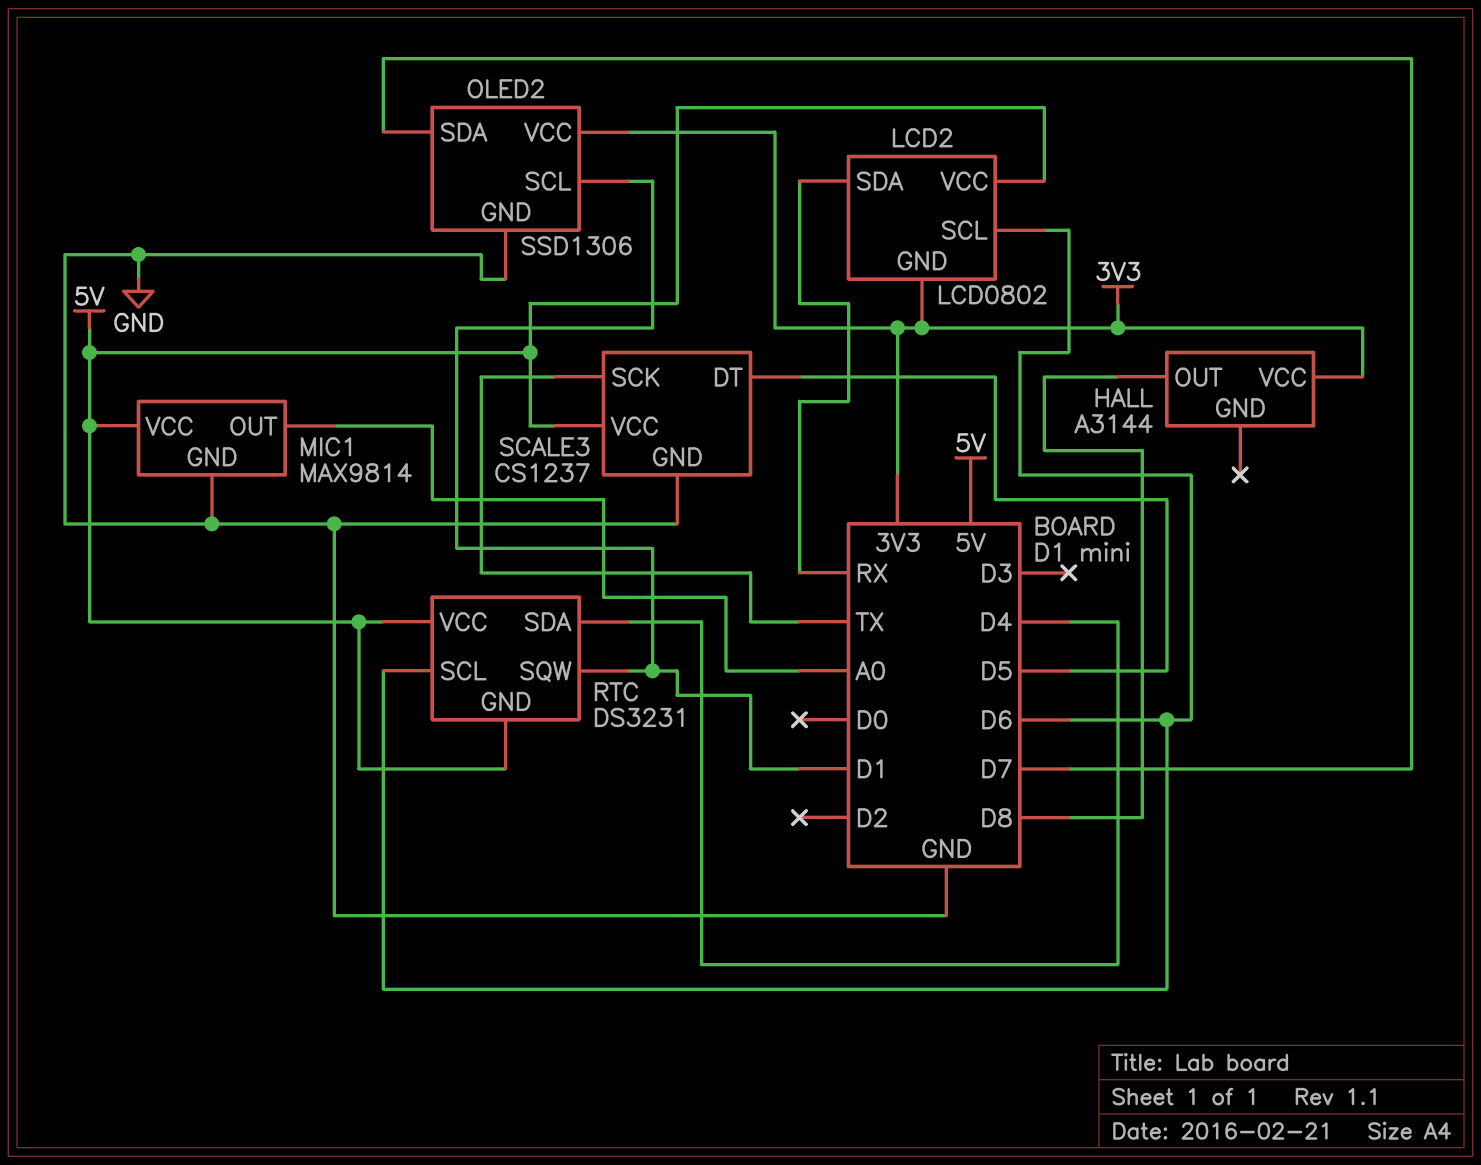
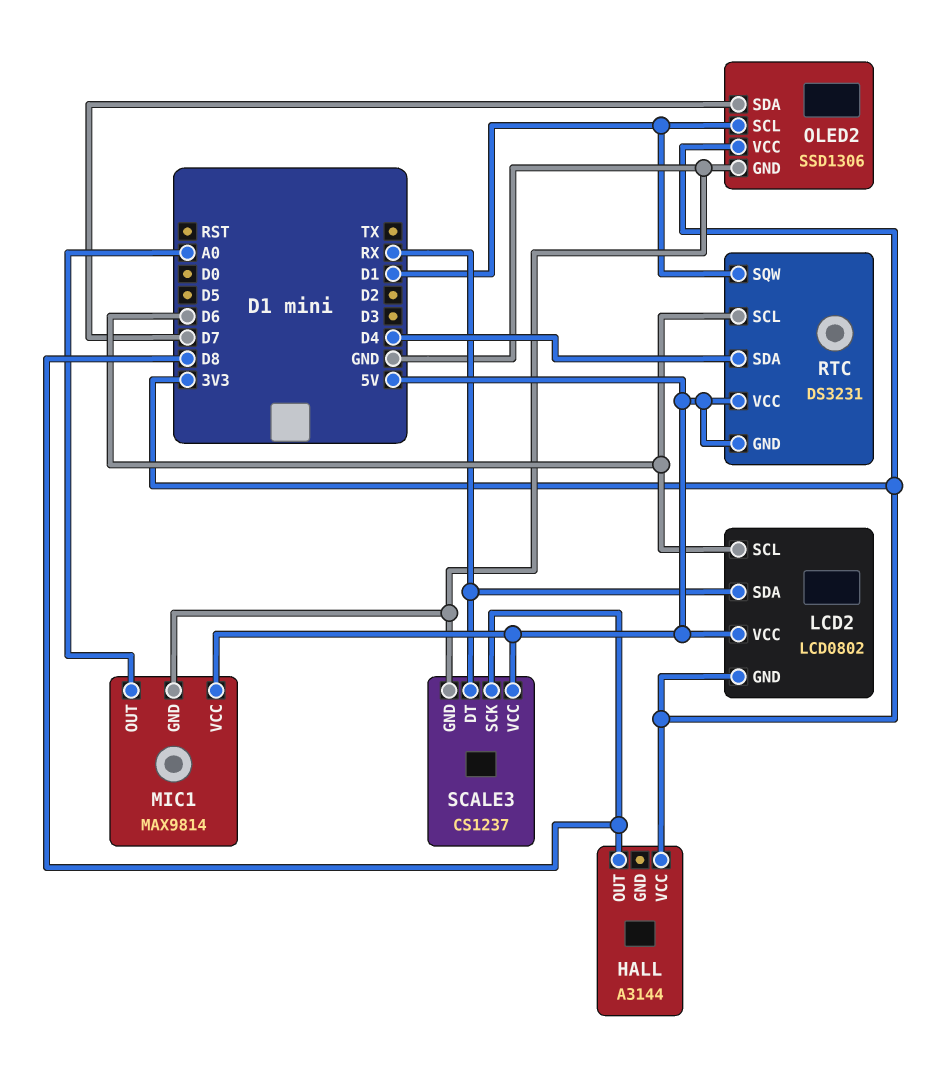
SCALE3 pin DT: D5 -> RX
SCALE3 pin SCK: TX -> D8

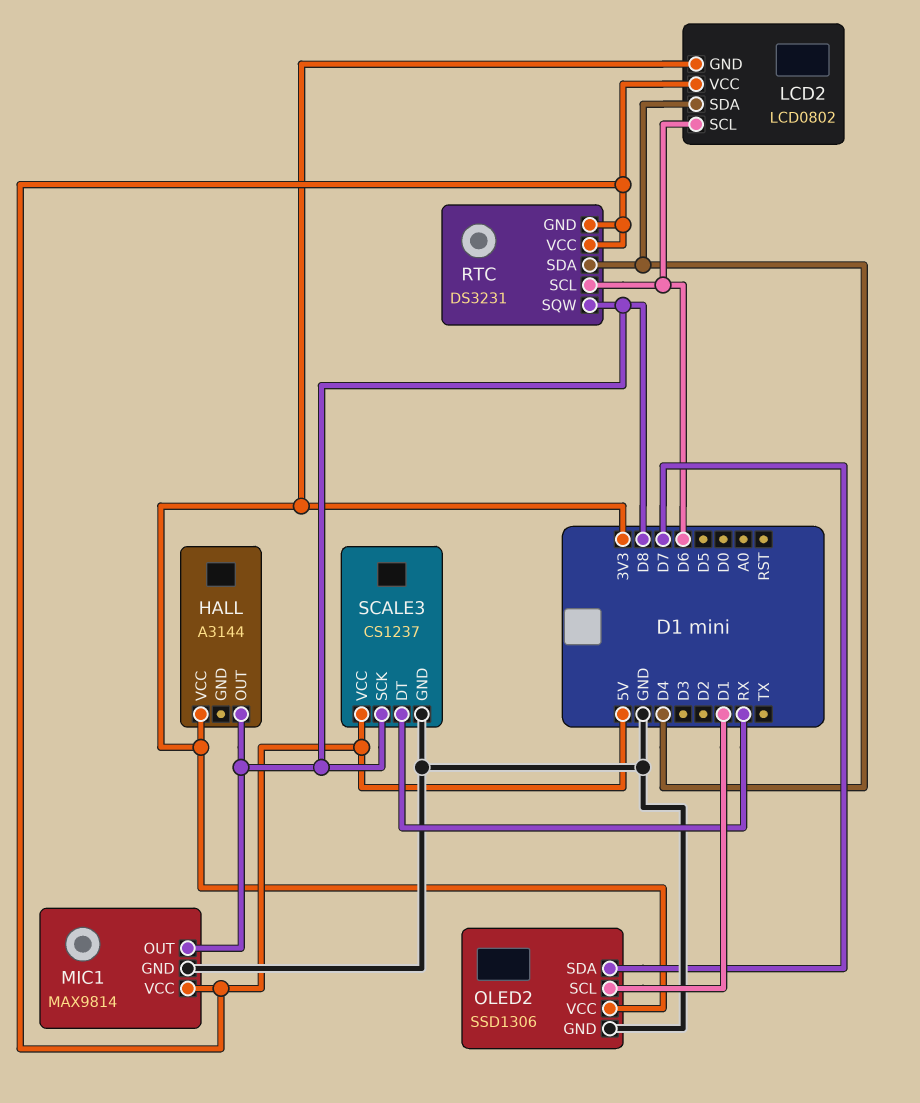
LCD2 pin SDA: RX -> D4
MIC1 pin OUT: A0 -> D8
RTC pin SQW: D1 -> D8

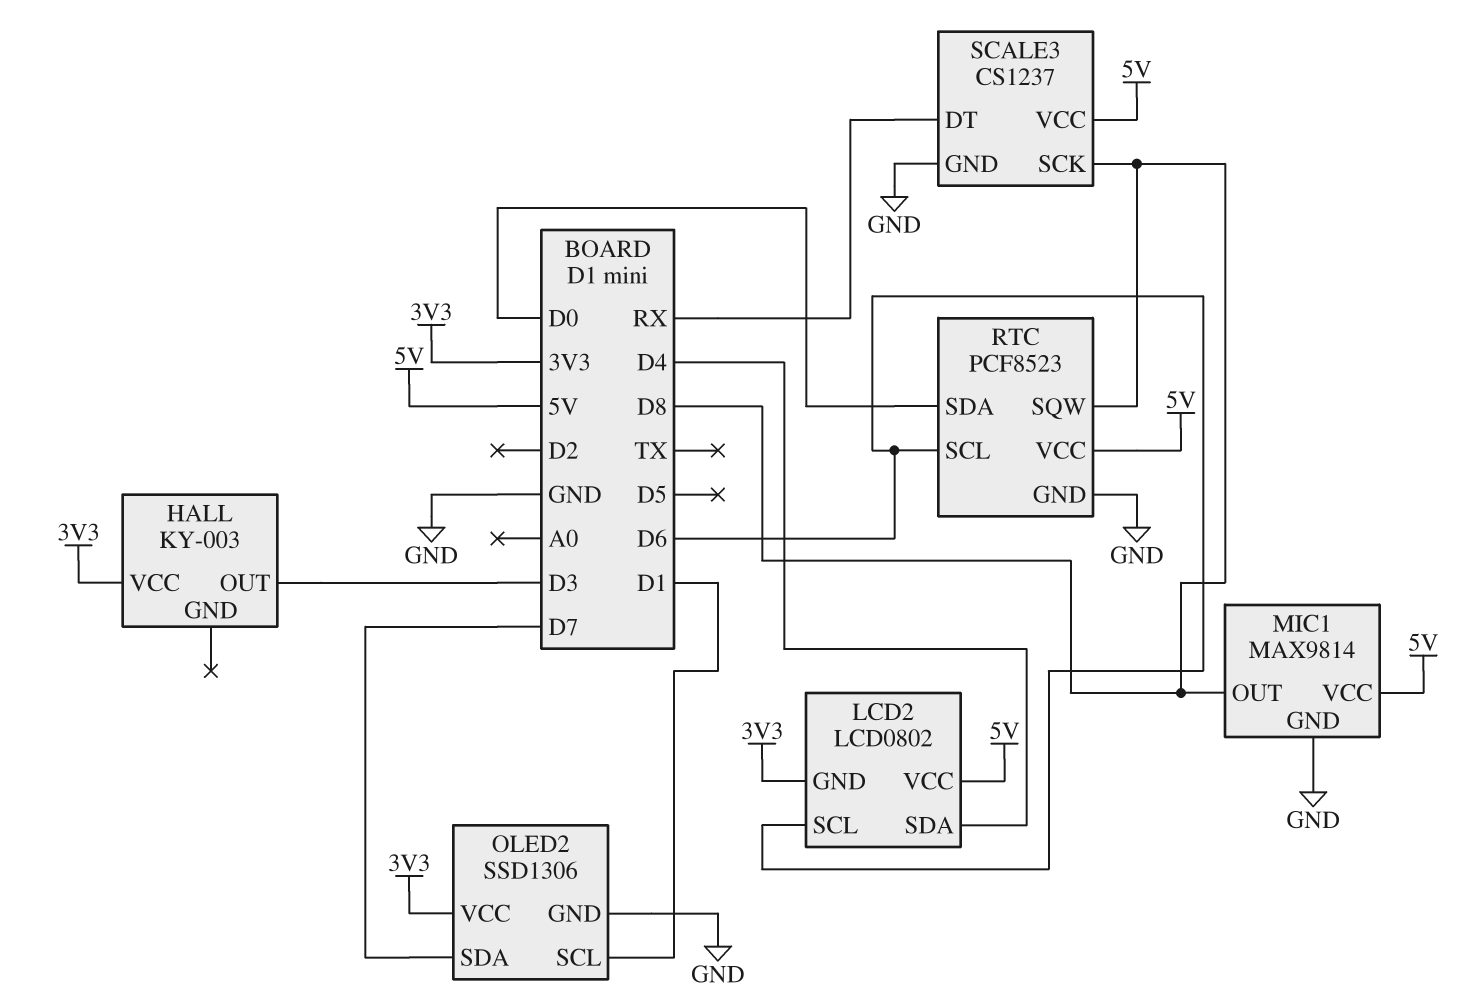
HALL: A3144 -> KY-003
HALL pin OUT: D8 -> D3
RTC: DS3231 -> PCF8523
RTC pin GND: 5V -> GND
RTC pin SDA: D4 -> D0

